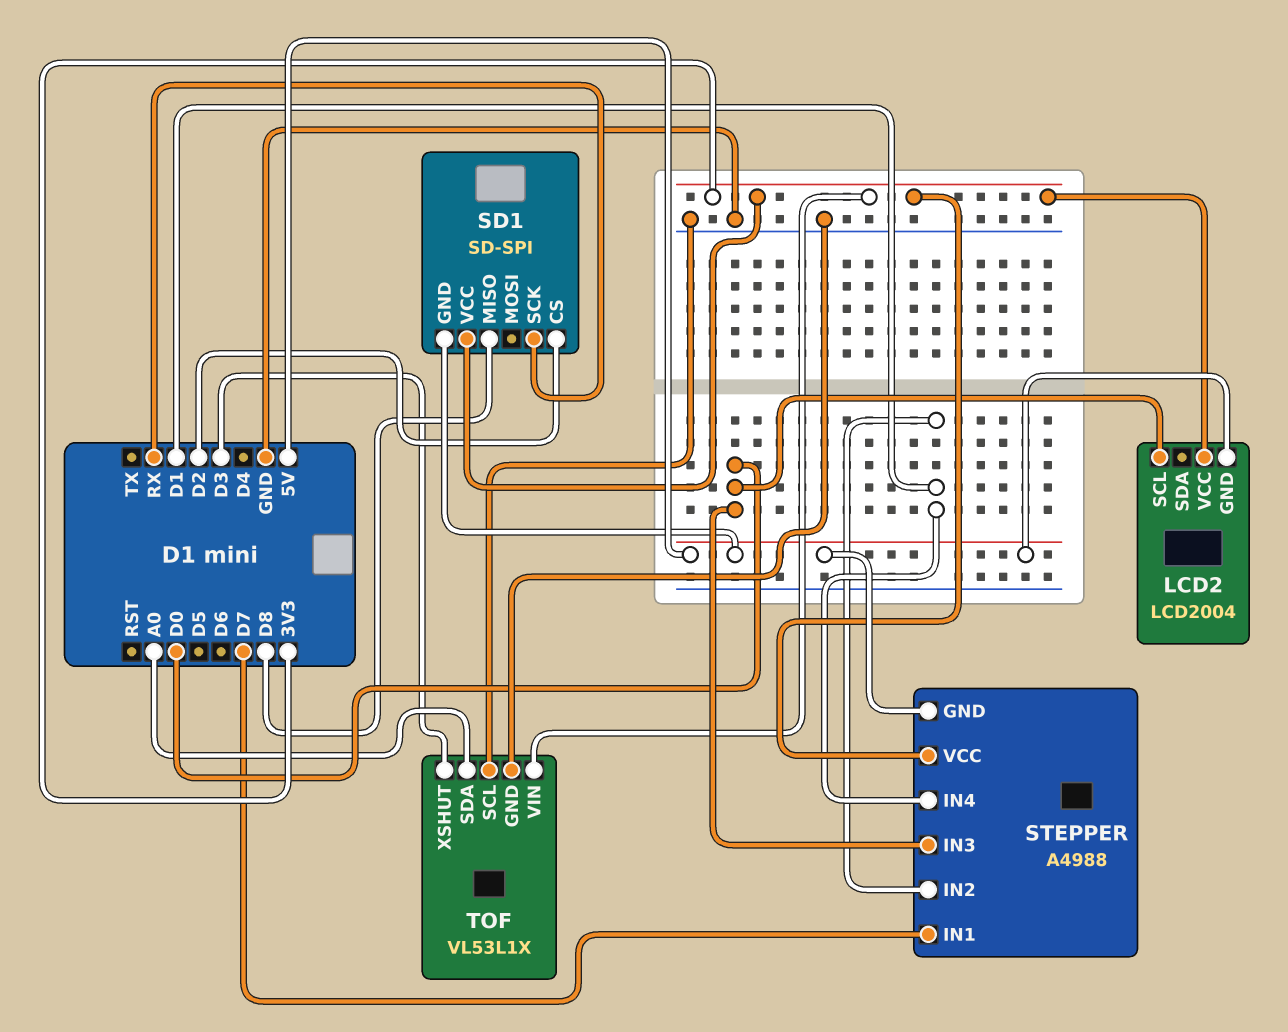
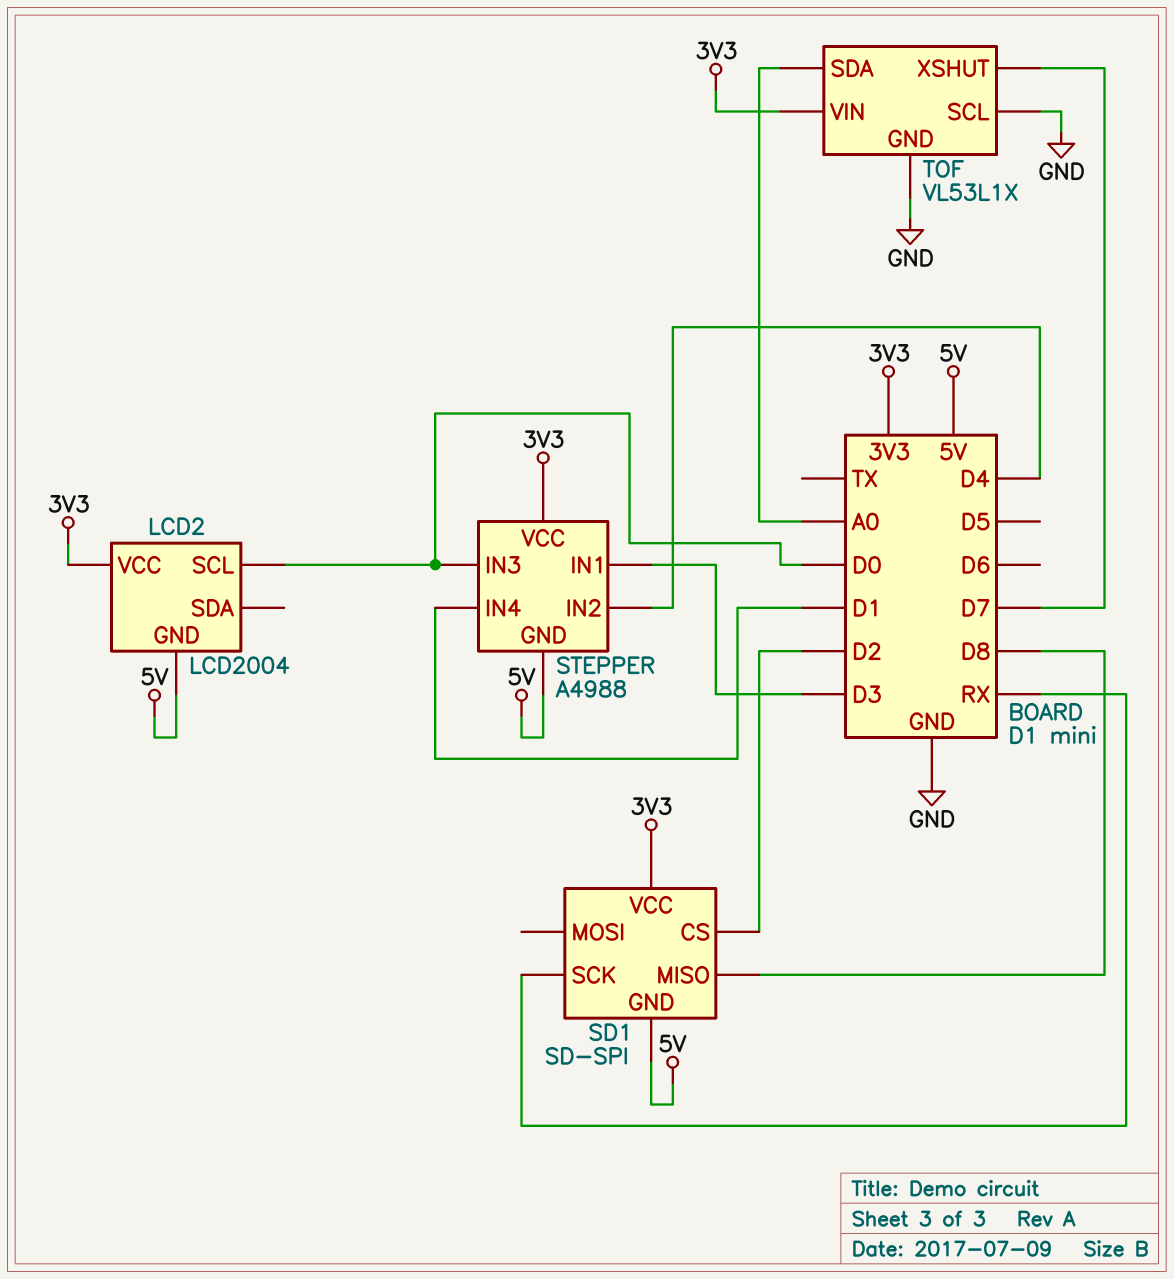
STEPPER pin IN1: D7 -> D3
STEPPER pin IN2: D1 -> D4
TOF pin XSHUT: D3 -> D7

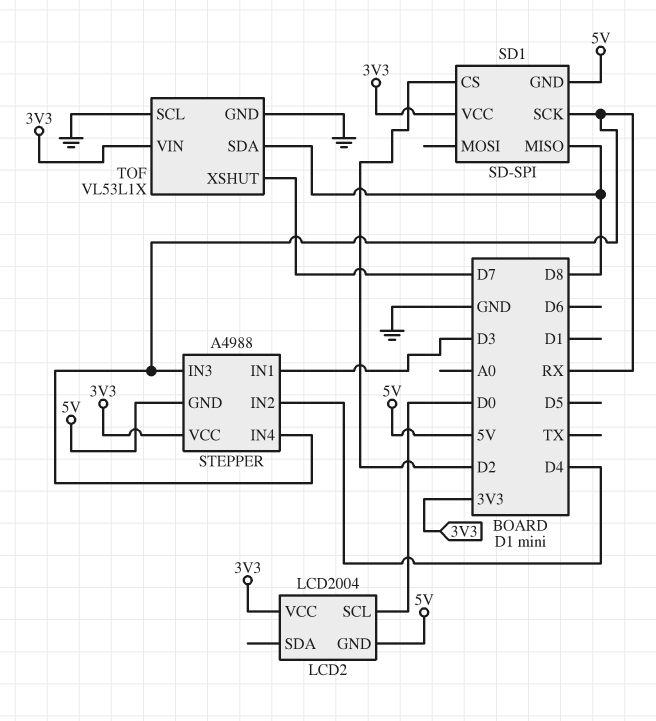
STEPPER pin IN3: D0 -> RX
STEPPER pin IN4: D1 -> RX
TOF pin SDA: A0 -> D8

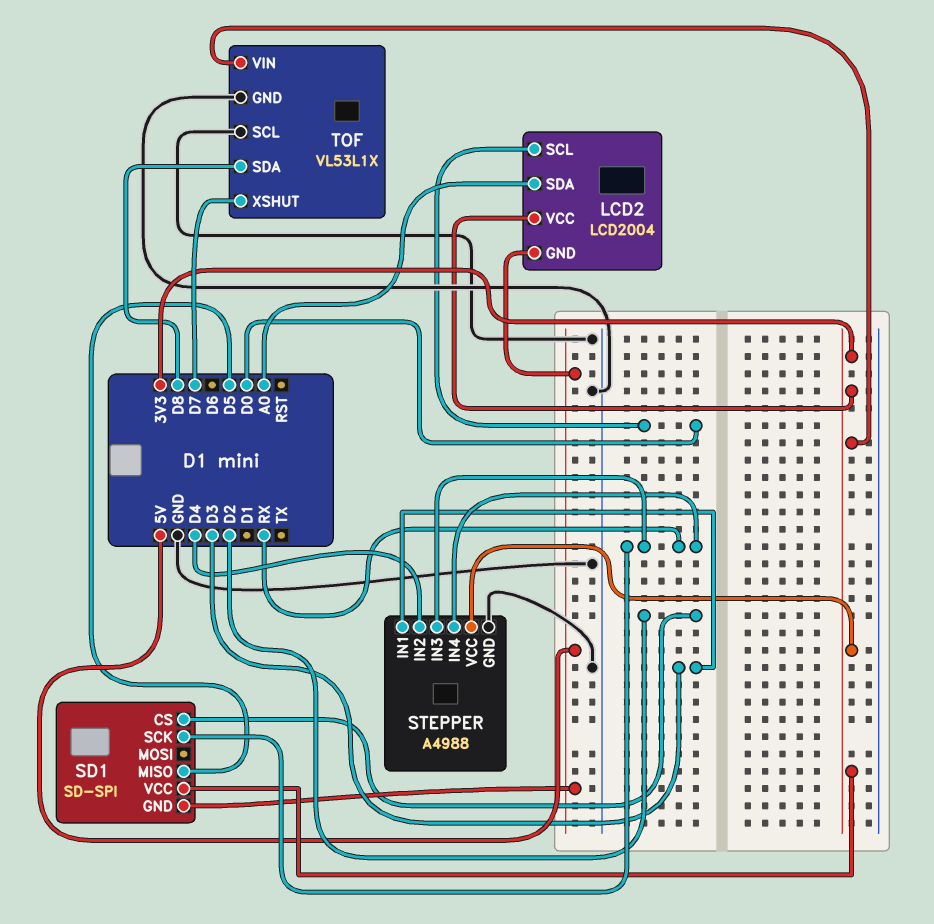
LCD2 pin SDA: none -> A0
SD1 pin MISO: D8 -> D5
STEPPER pin GND: 5V -> GND

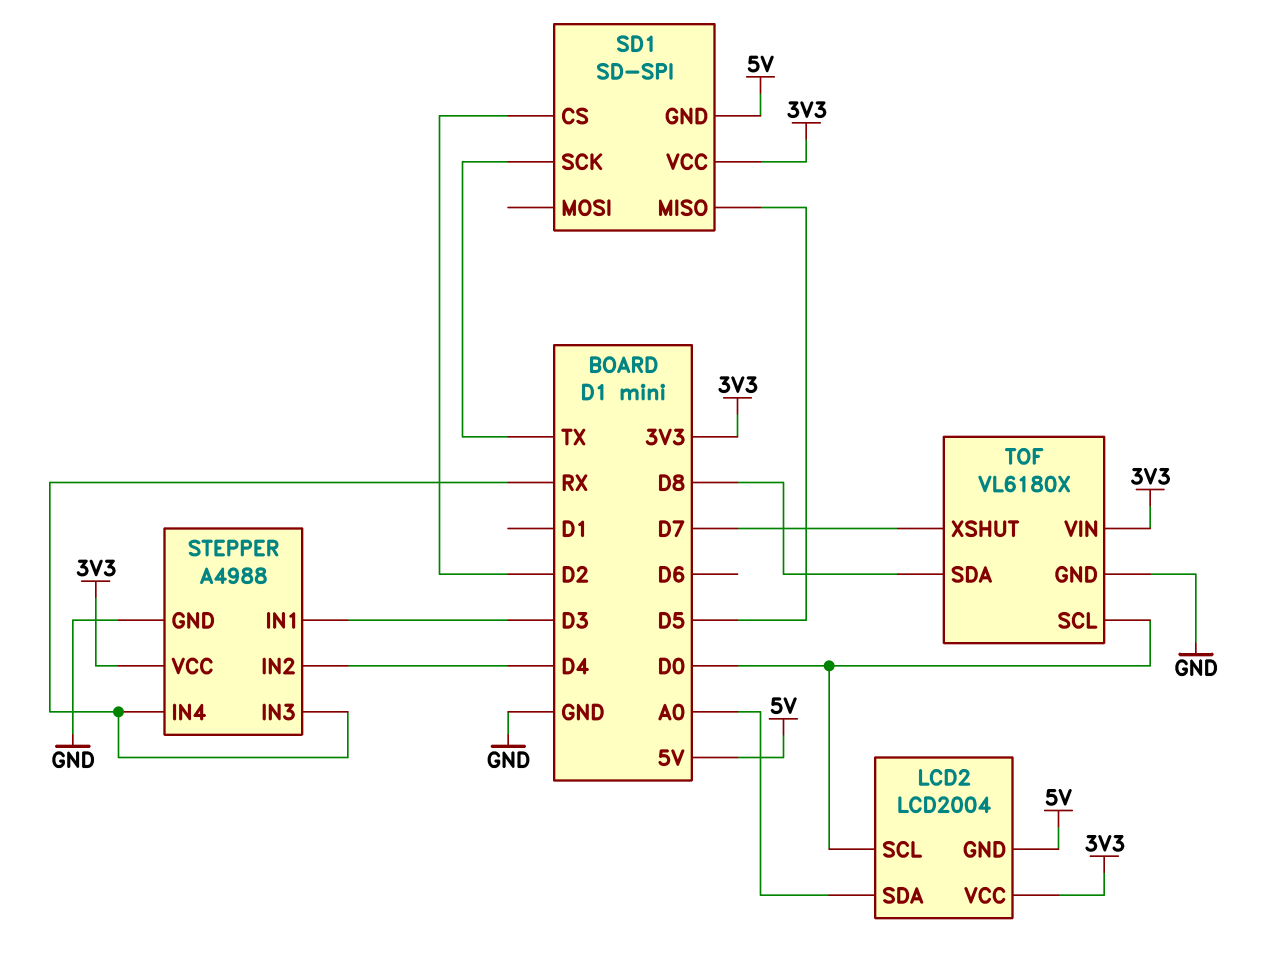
SD1 pin SCK: RX -> TX
TOF: VL53L1X -> VL6180X
TOF pin SCL: GND -> D0

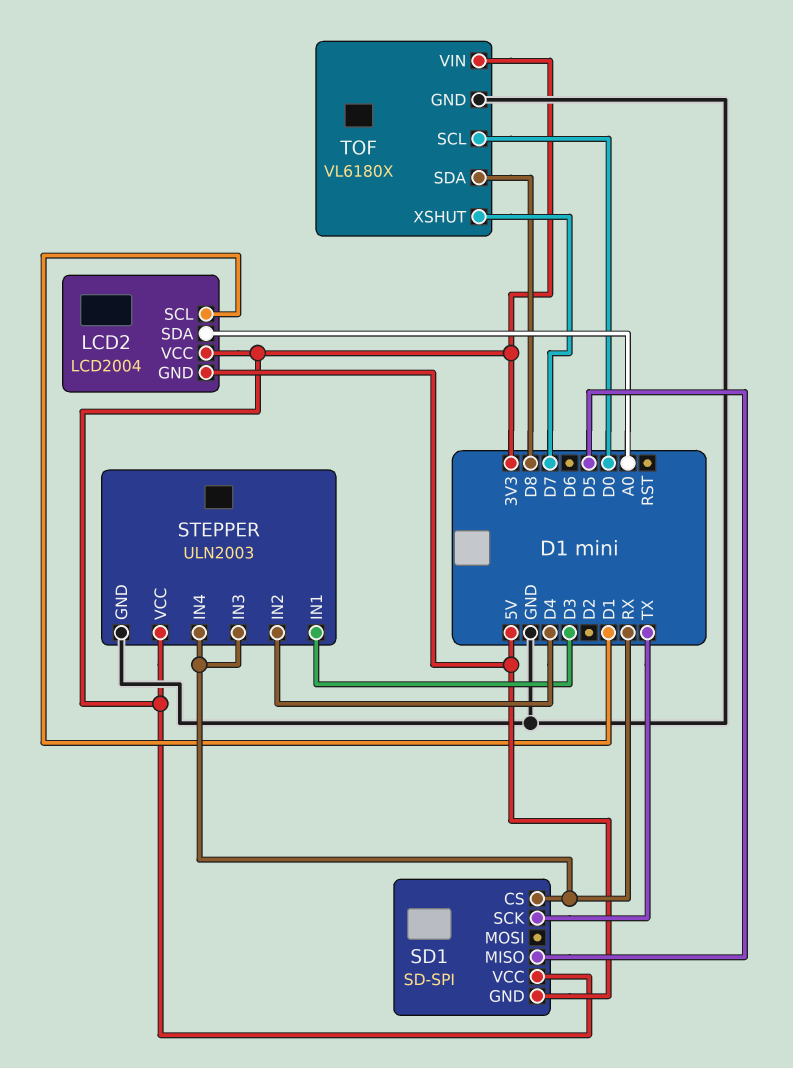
LCD2 pin SCL: D0 -> D1
SD1 pin CS: D2 -> RX
STEPPER: A4988 -> ULN2003

